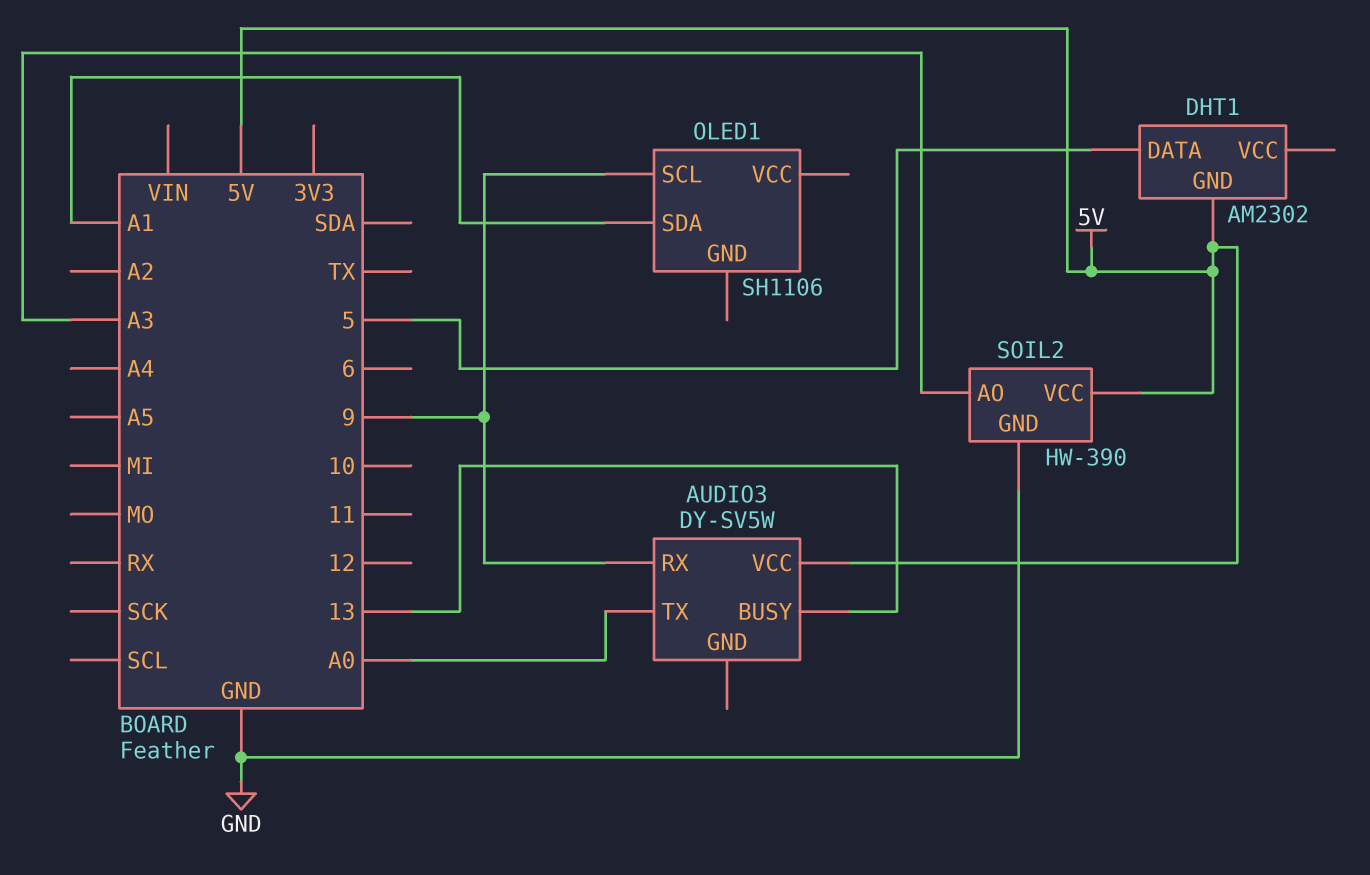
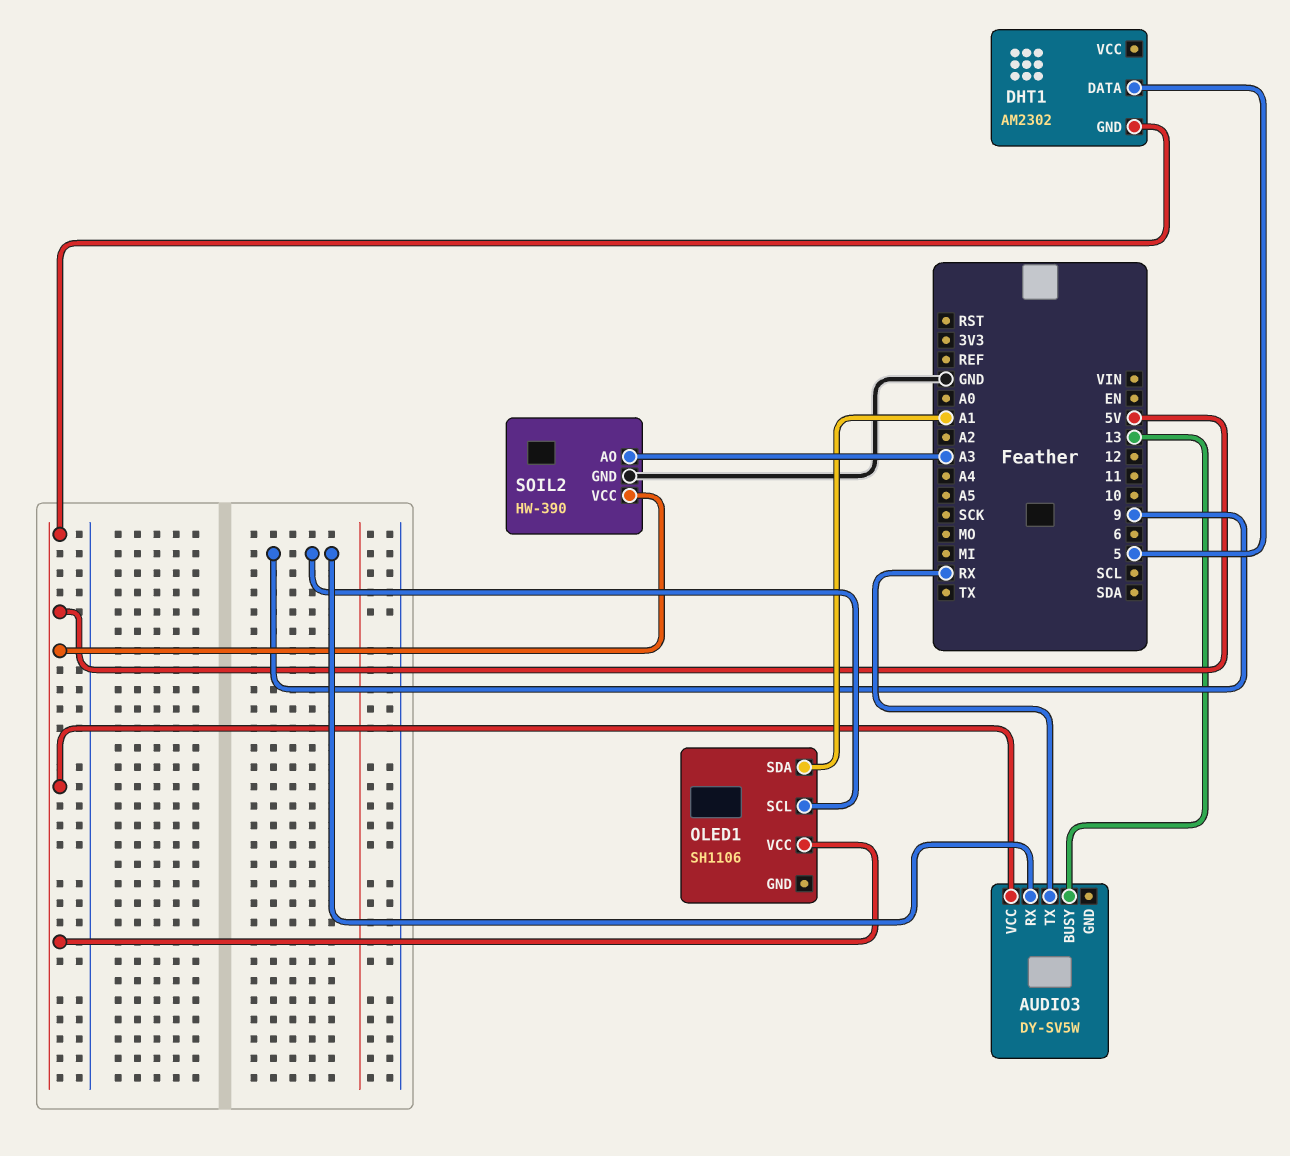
AUDIO3 pin TX: A0 -> RX
OLED1 pin VCC: none -> 5V

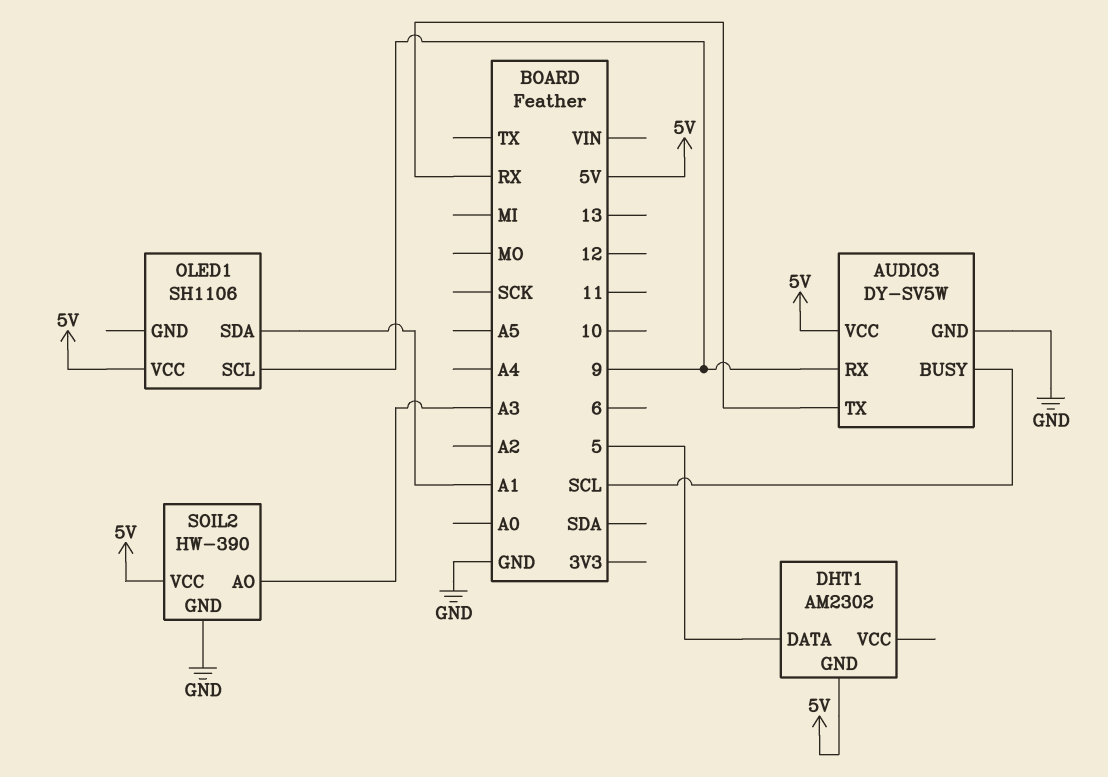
AUDIO3 pin BUSY: 13 -> SCL
AUDIO3 pin GND: none -> GND

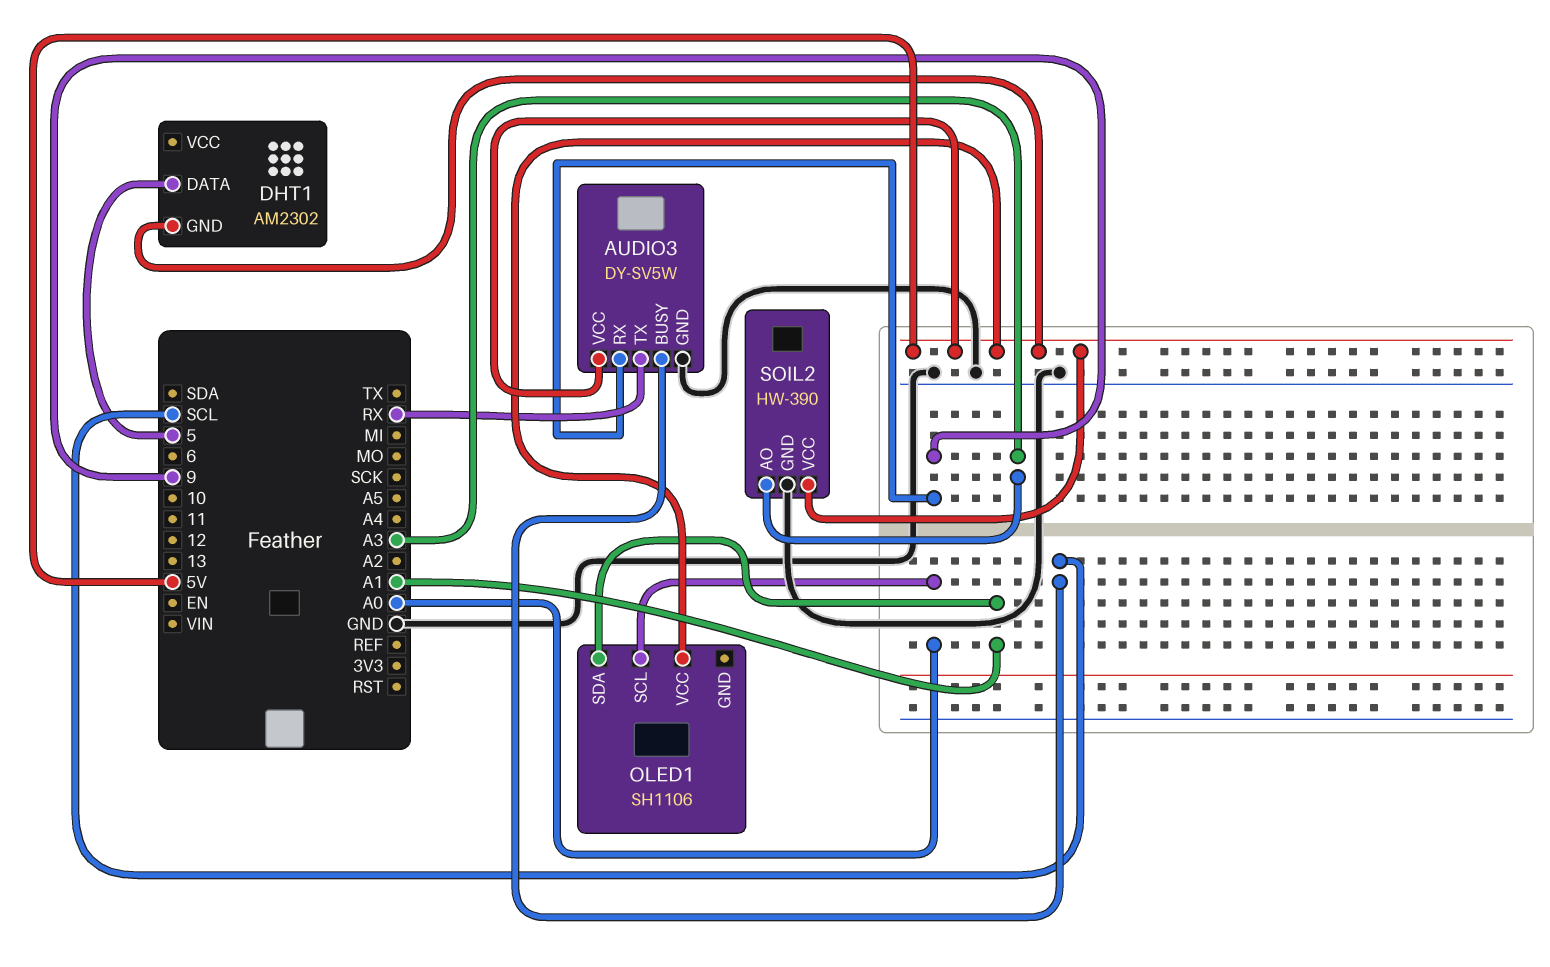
OLED1 pin SCL: 9 -> A0

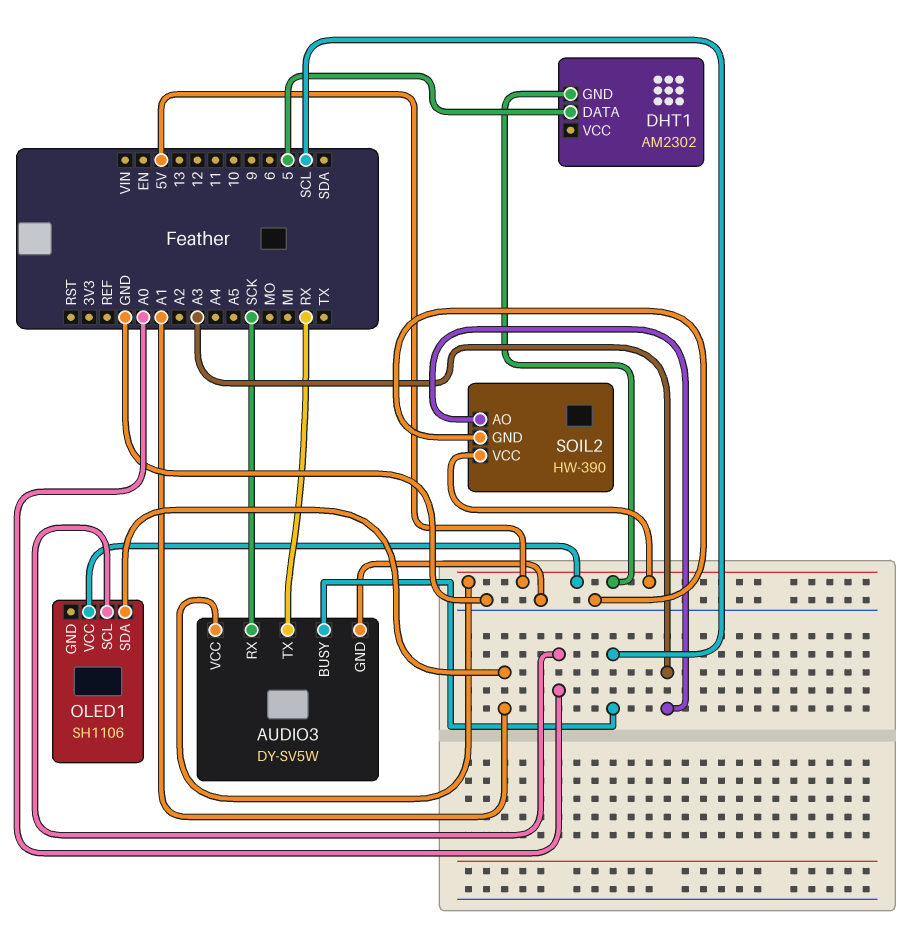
AUDIO3 pin RX: 9 -> SCK

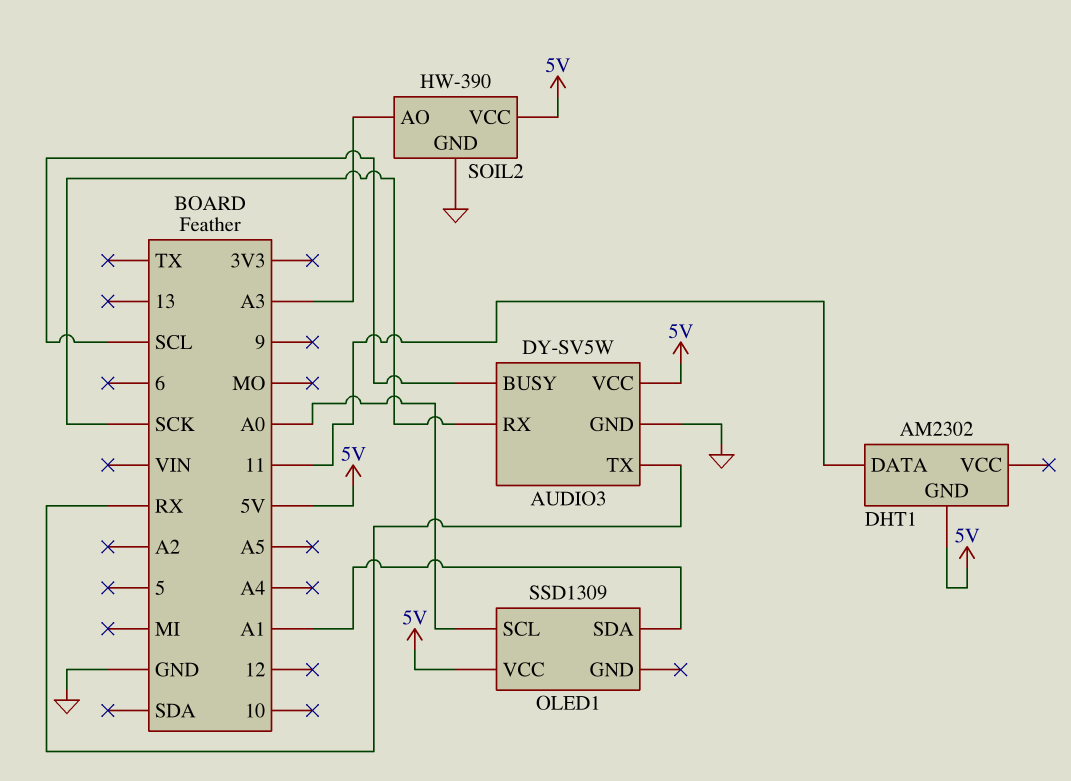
DHT1 pin DATA: 5 -> 11
OLED1: SH1106 -> SSD1309

